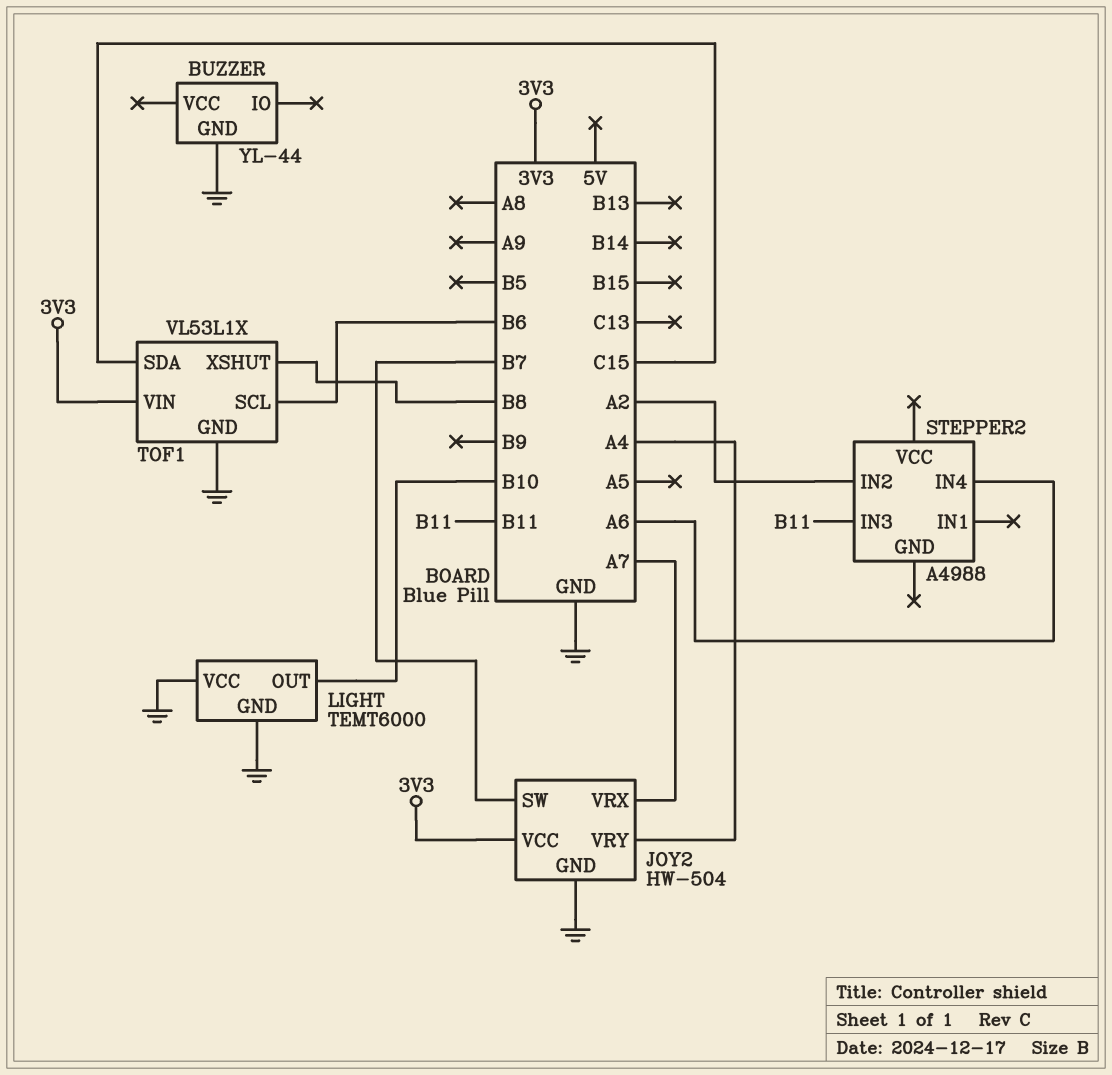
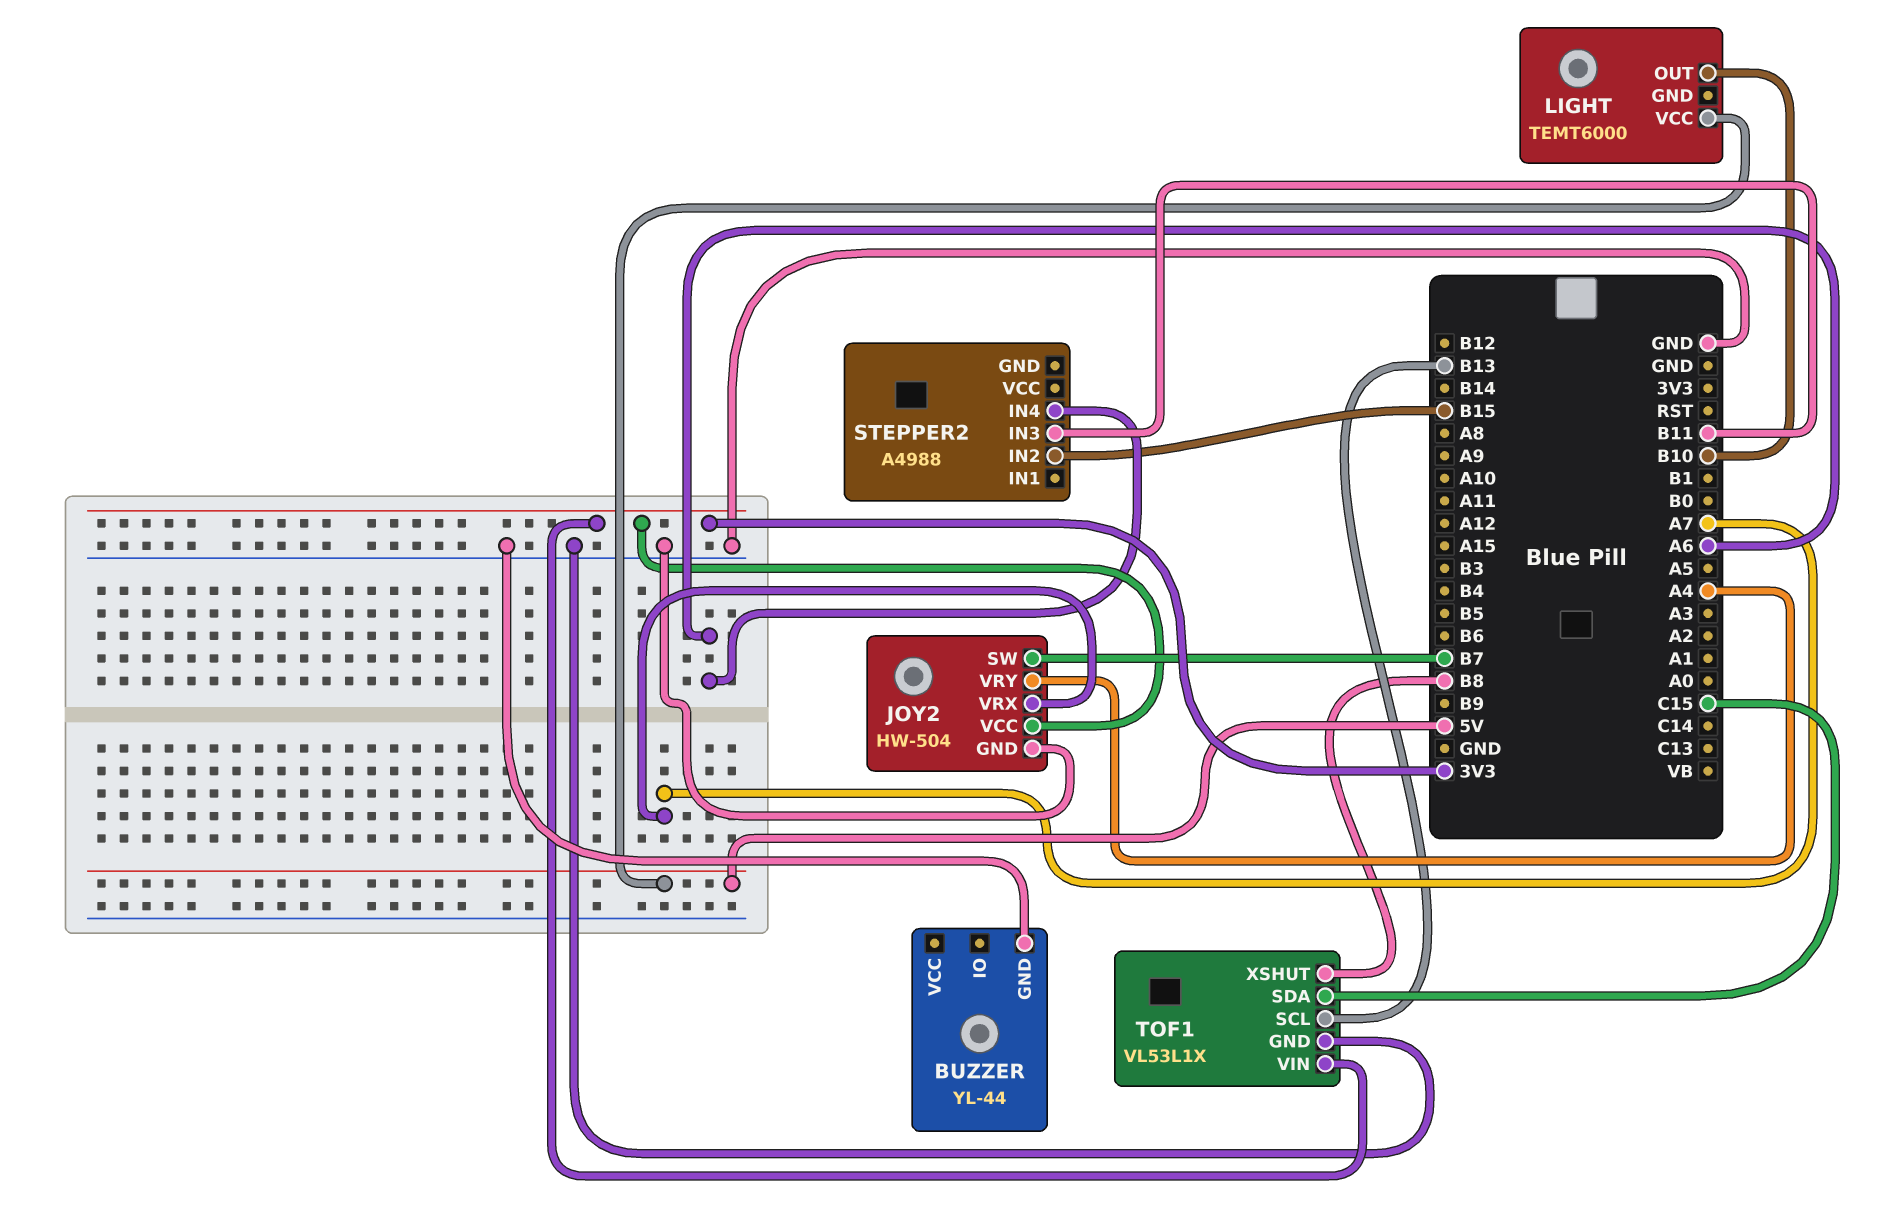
LIGHT pin GND: GND -> none
LIGHT pin VCC: GND -> 5V
STEPPER2 pin IN2: A2 -> B15
TOF1 pin SCL: B6 -> B13

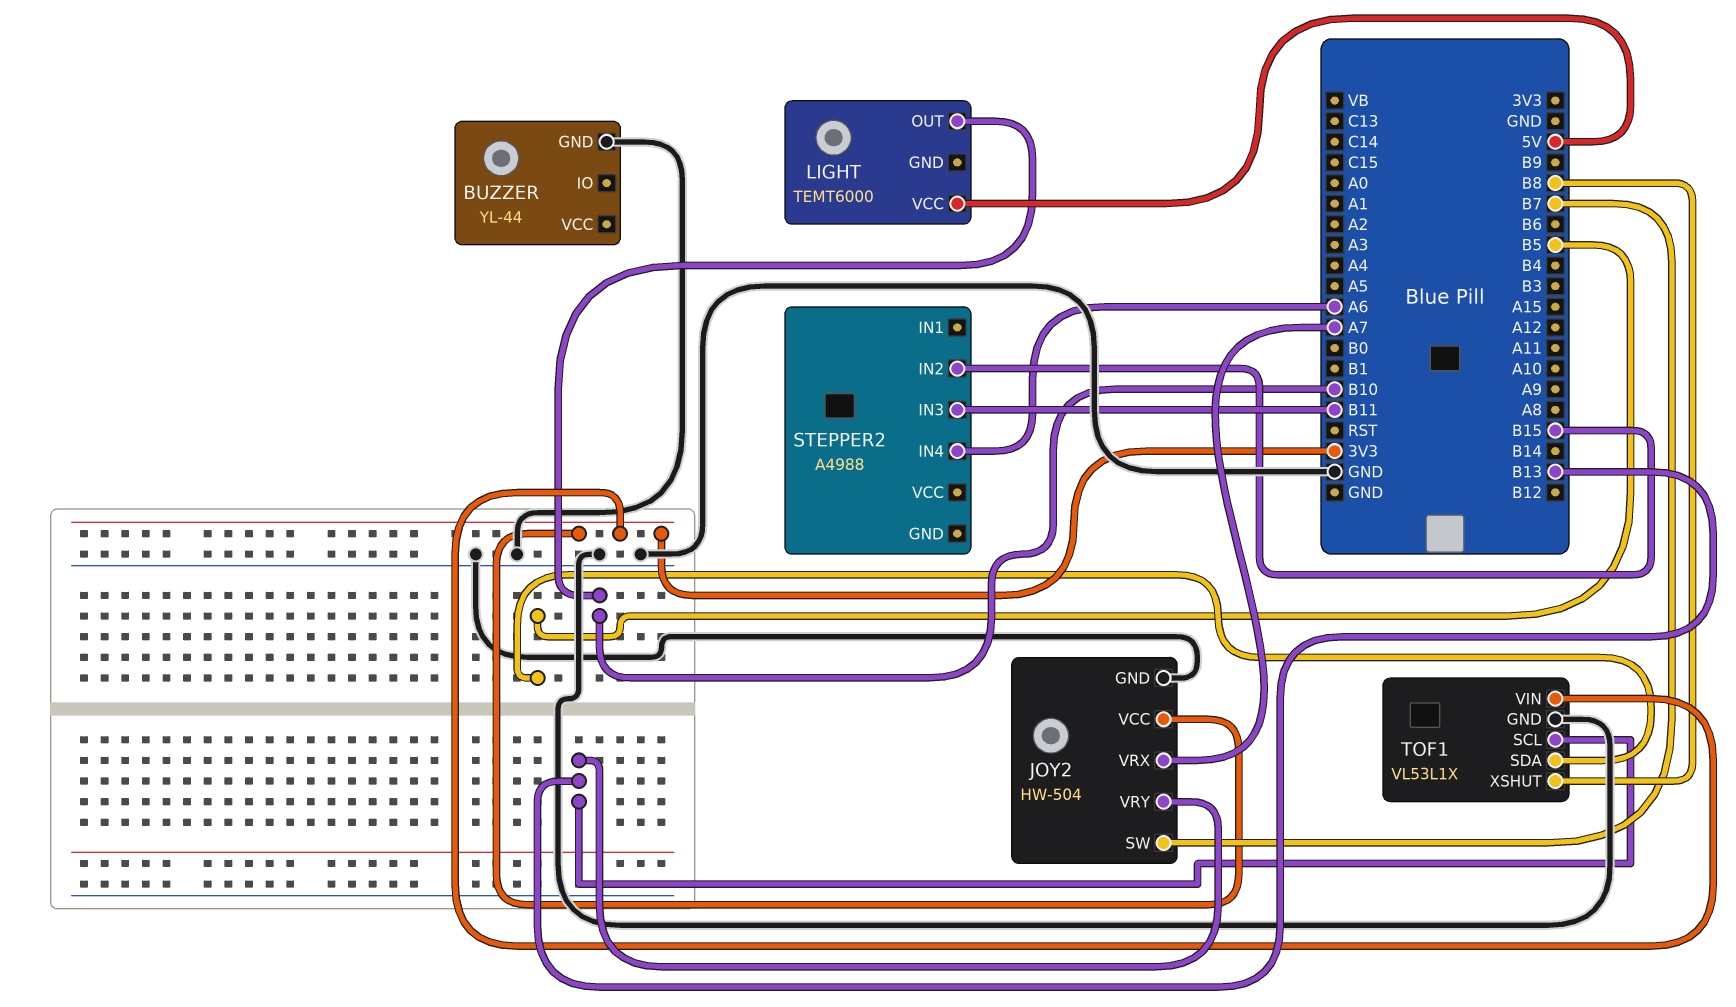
JOY2 pin VRY: A4 -> B13
TOF1 pin SDA: C15 -> B5

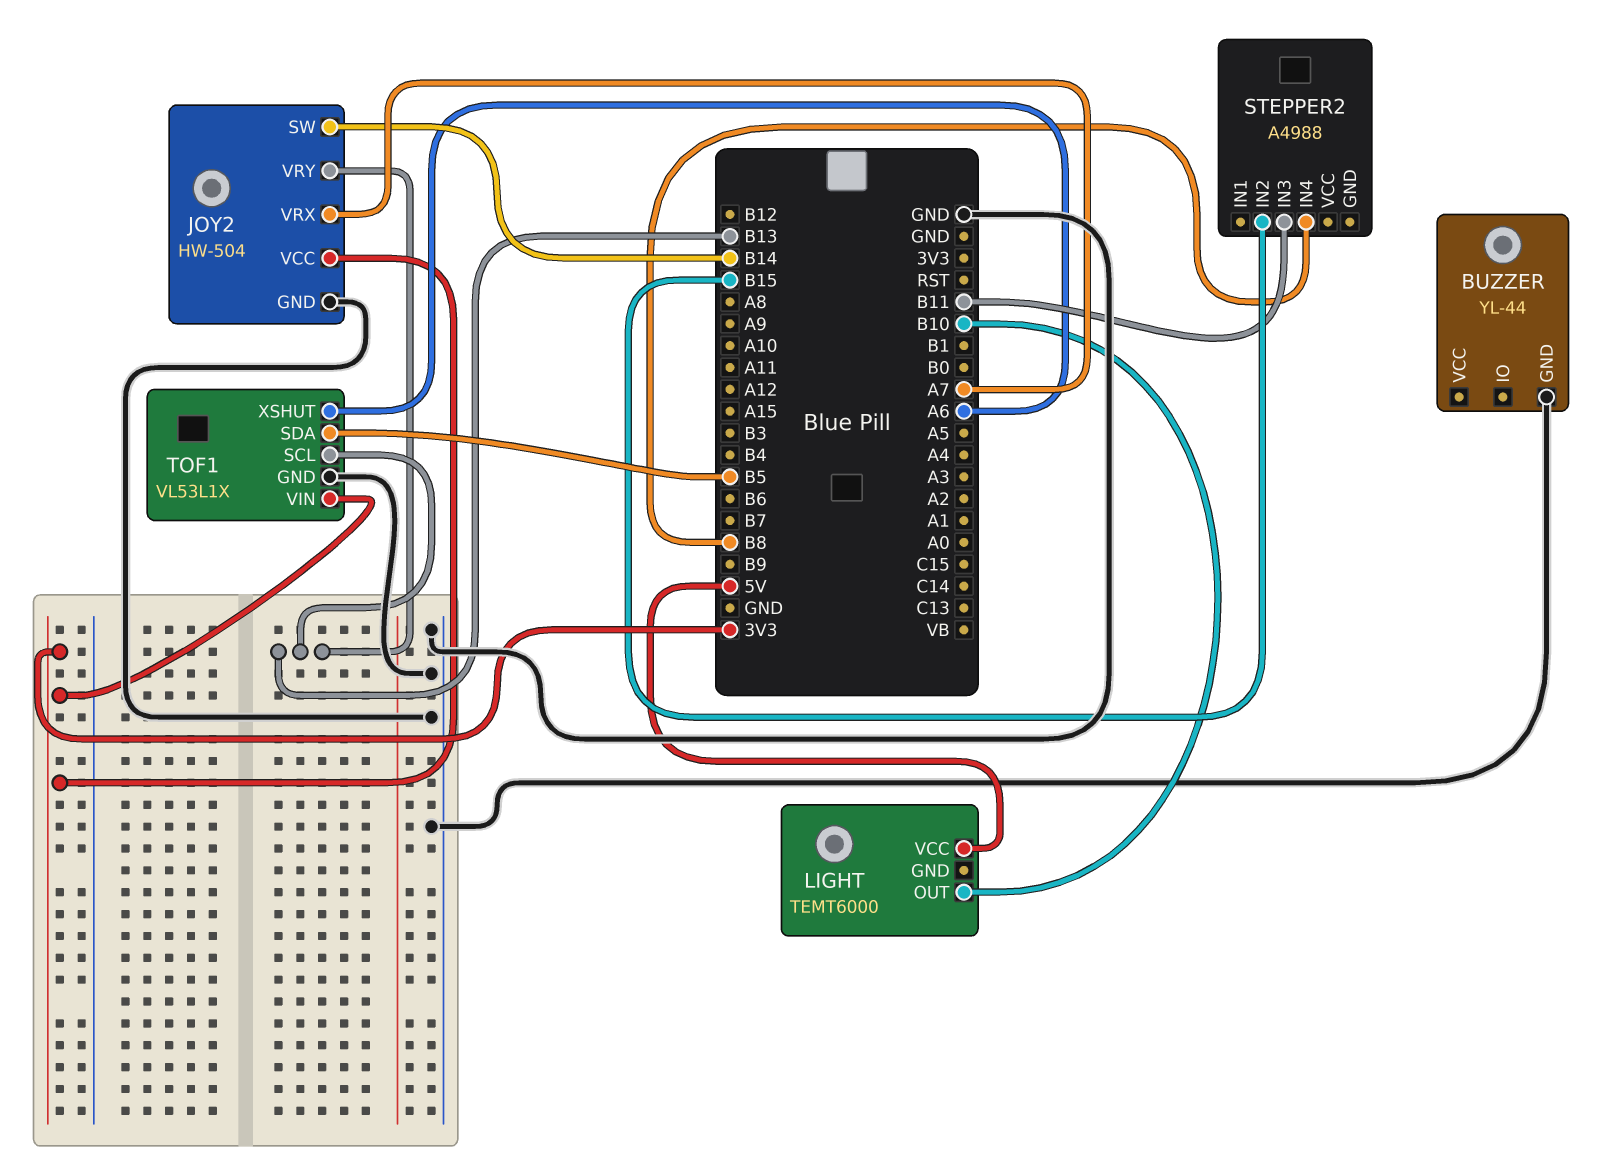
JOY2 pin SW: B7 -> B14
STEPPER2 pin IN4: A6 -> B8
TOF1 pin XSHUT: B8 -> A6

